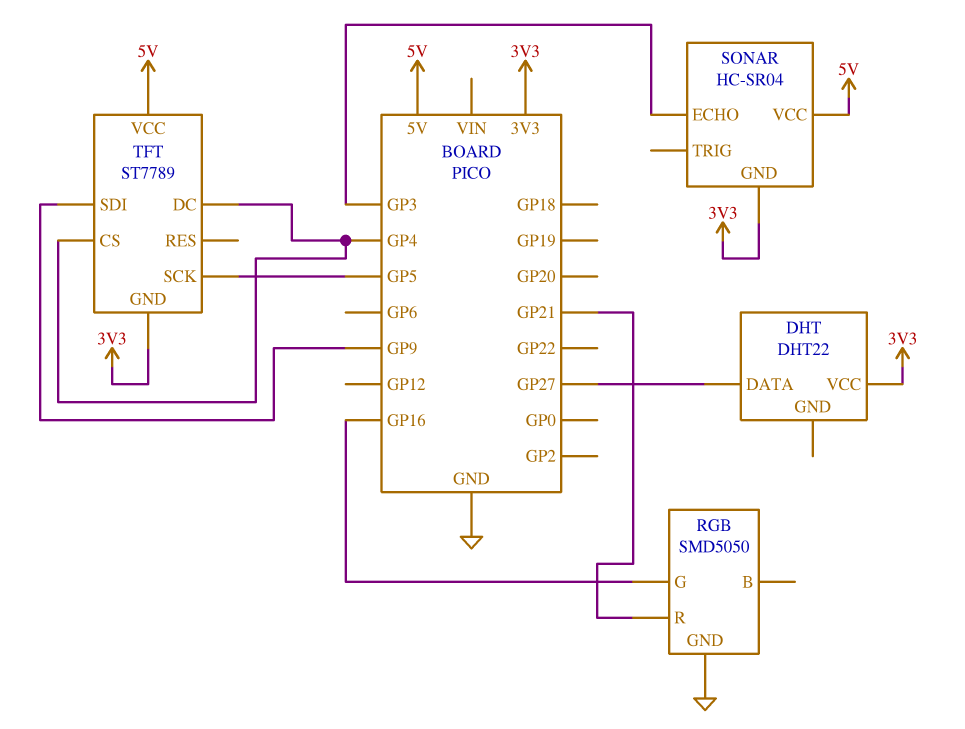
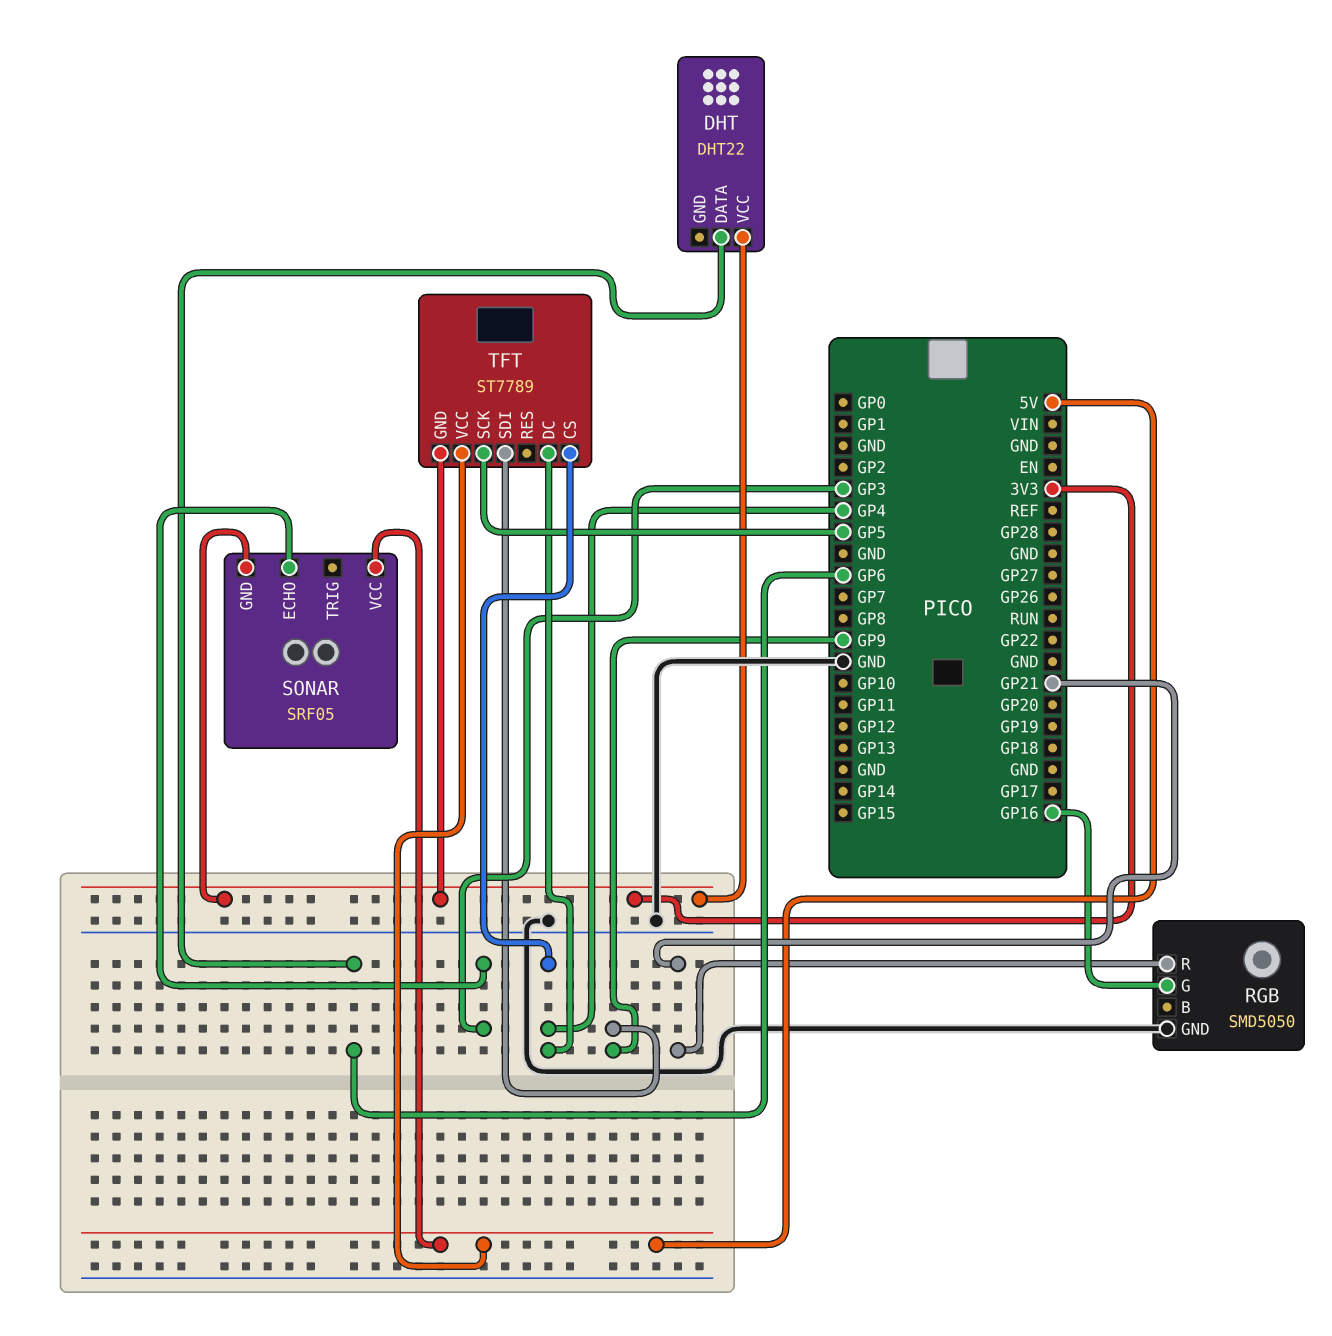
DHT pin DATA: GP27 -> GP6
SONAR: HC-SR04 -> SRF05

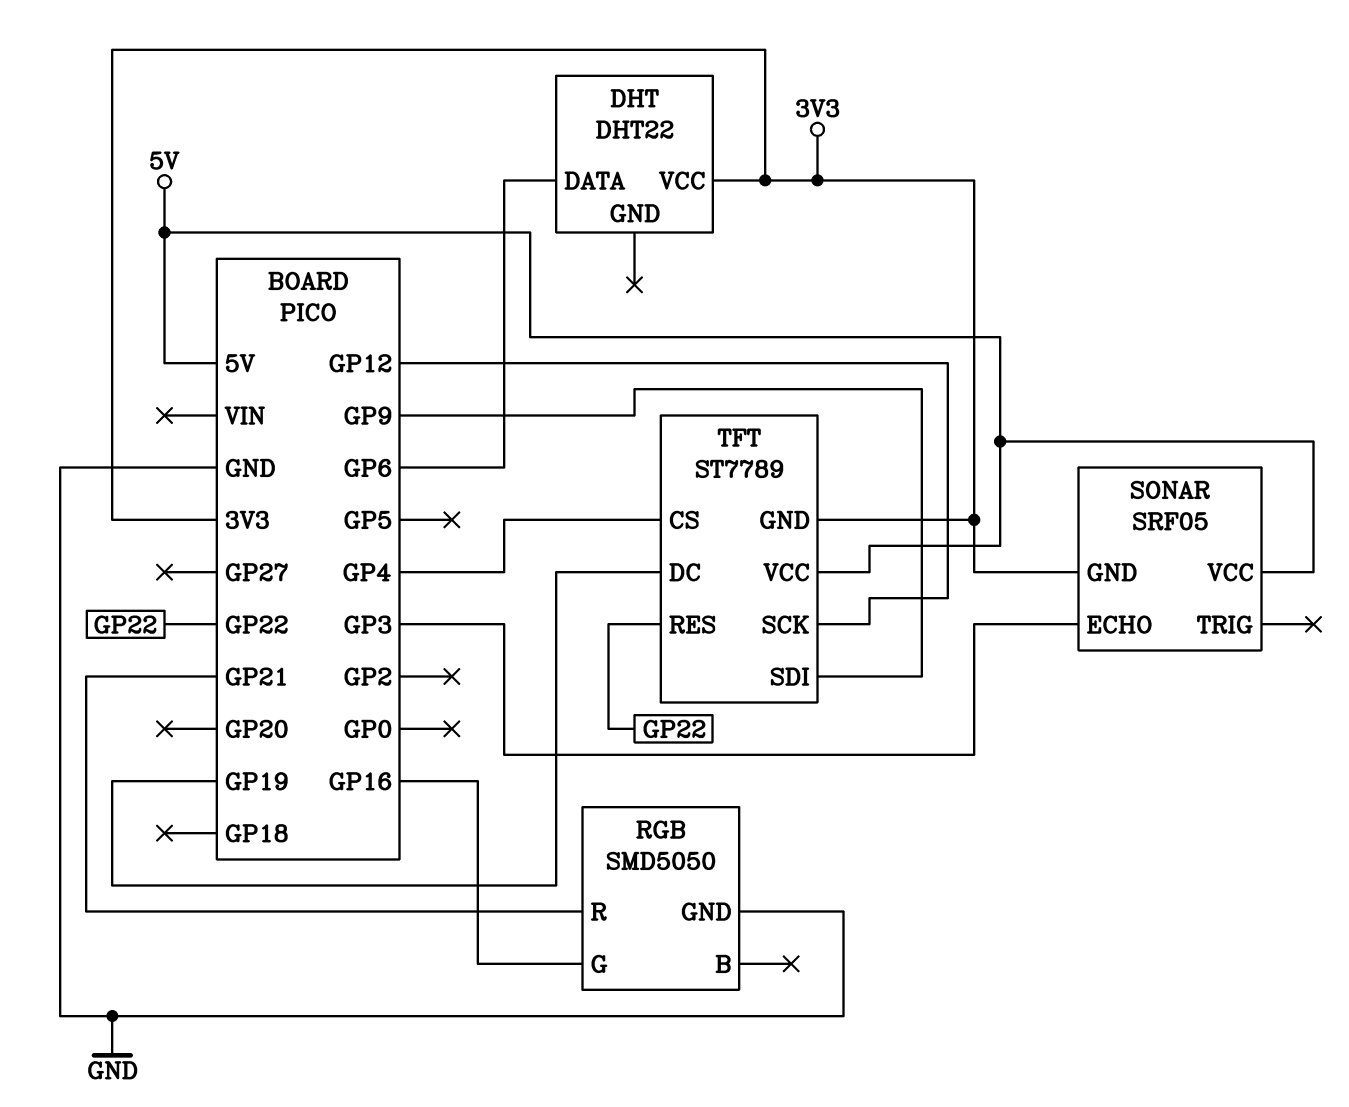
TFT pin DC: GP4 -> GP19
TFT pin RES: none -> GP22
TFT pin SCK: GP5 -> GP12

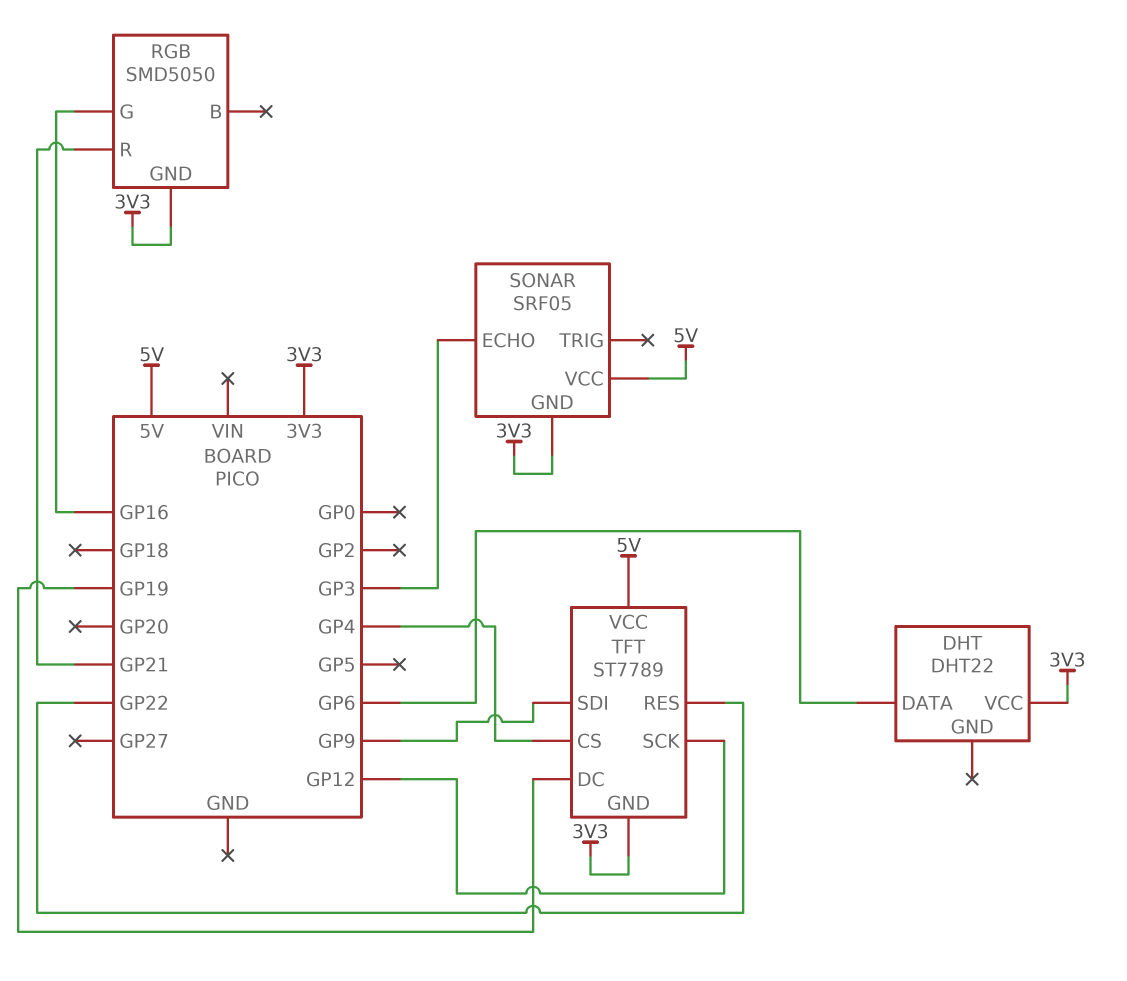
RGB pin GND: GND -> 3V3

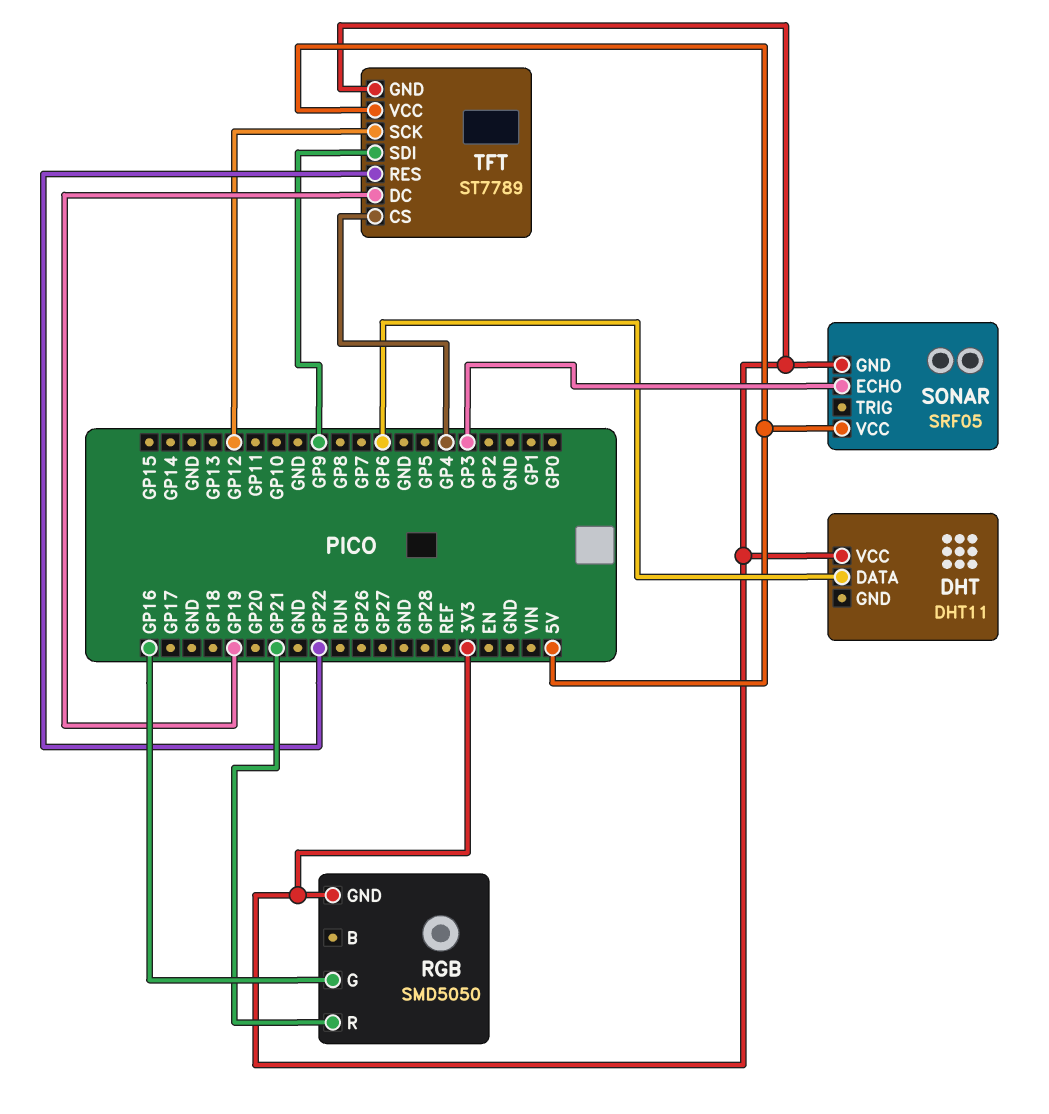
DHT: DHT22 -> DHT11

